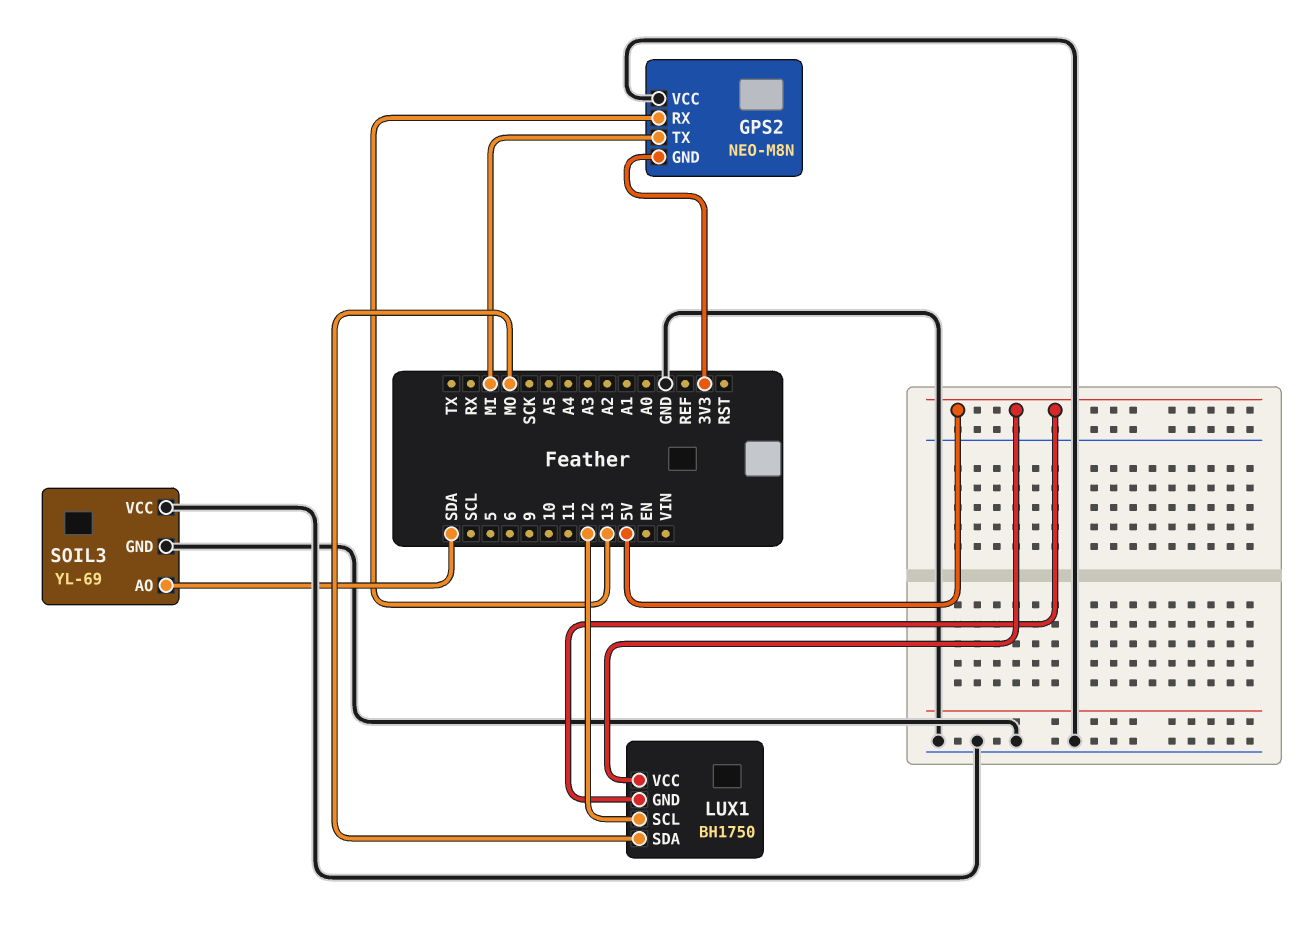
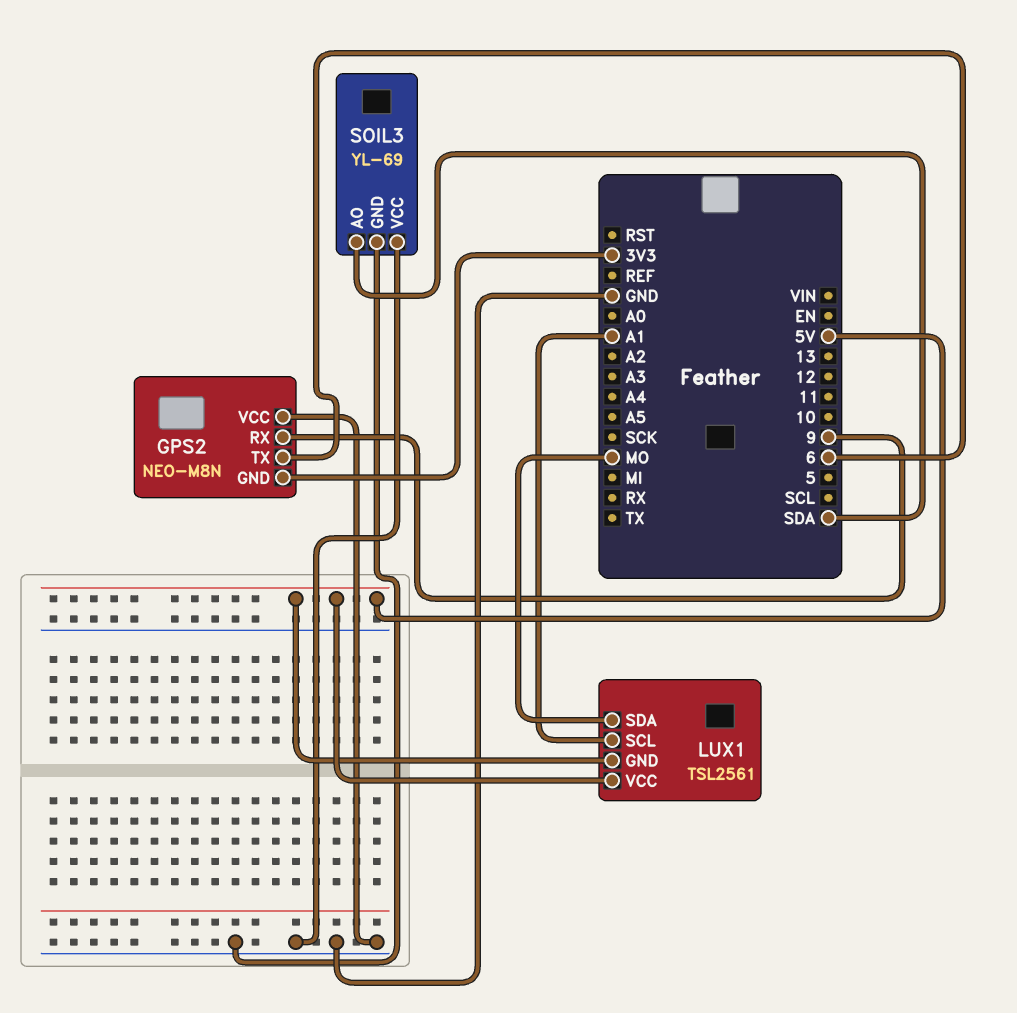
GPS2 pin RX: 13 -> 9
GPS2 pin TX: MI -> 6
LUX1: BH1750 -> TSL2561
LUX1 pin SCL: 12 -> A1

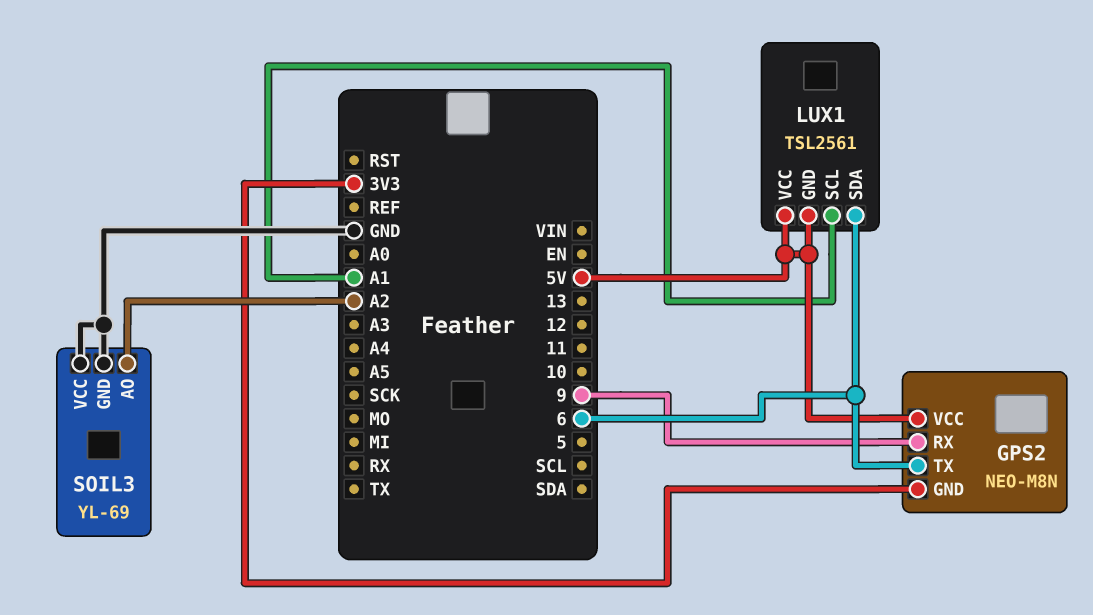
GPS2 pin VCC: GND -> 5V
LUX1 pin SDA: MO -> 6
SOIL3 pin AO: SDA -> A2

